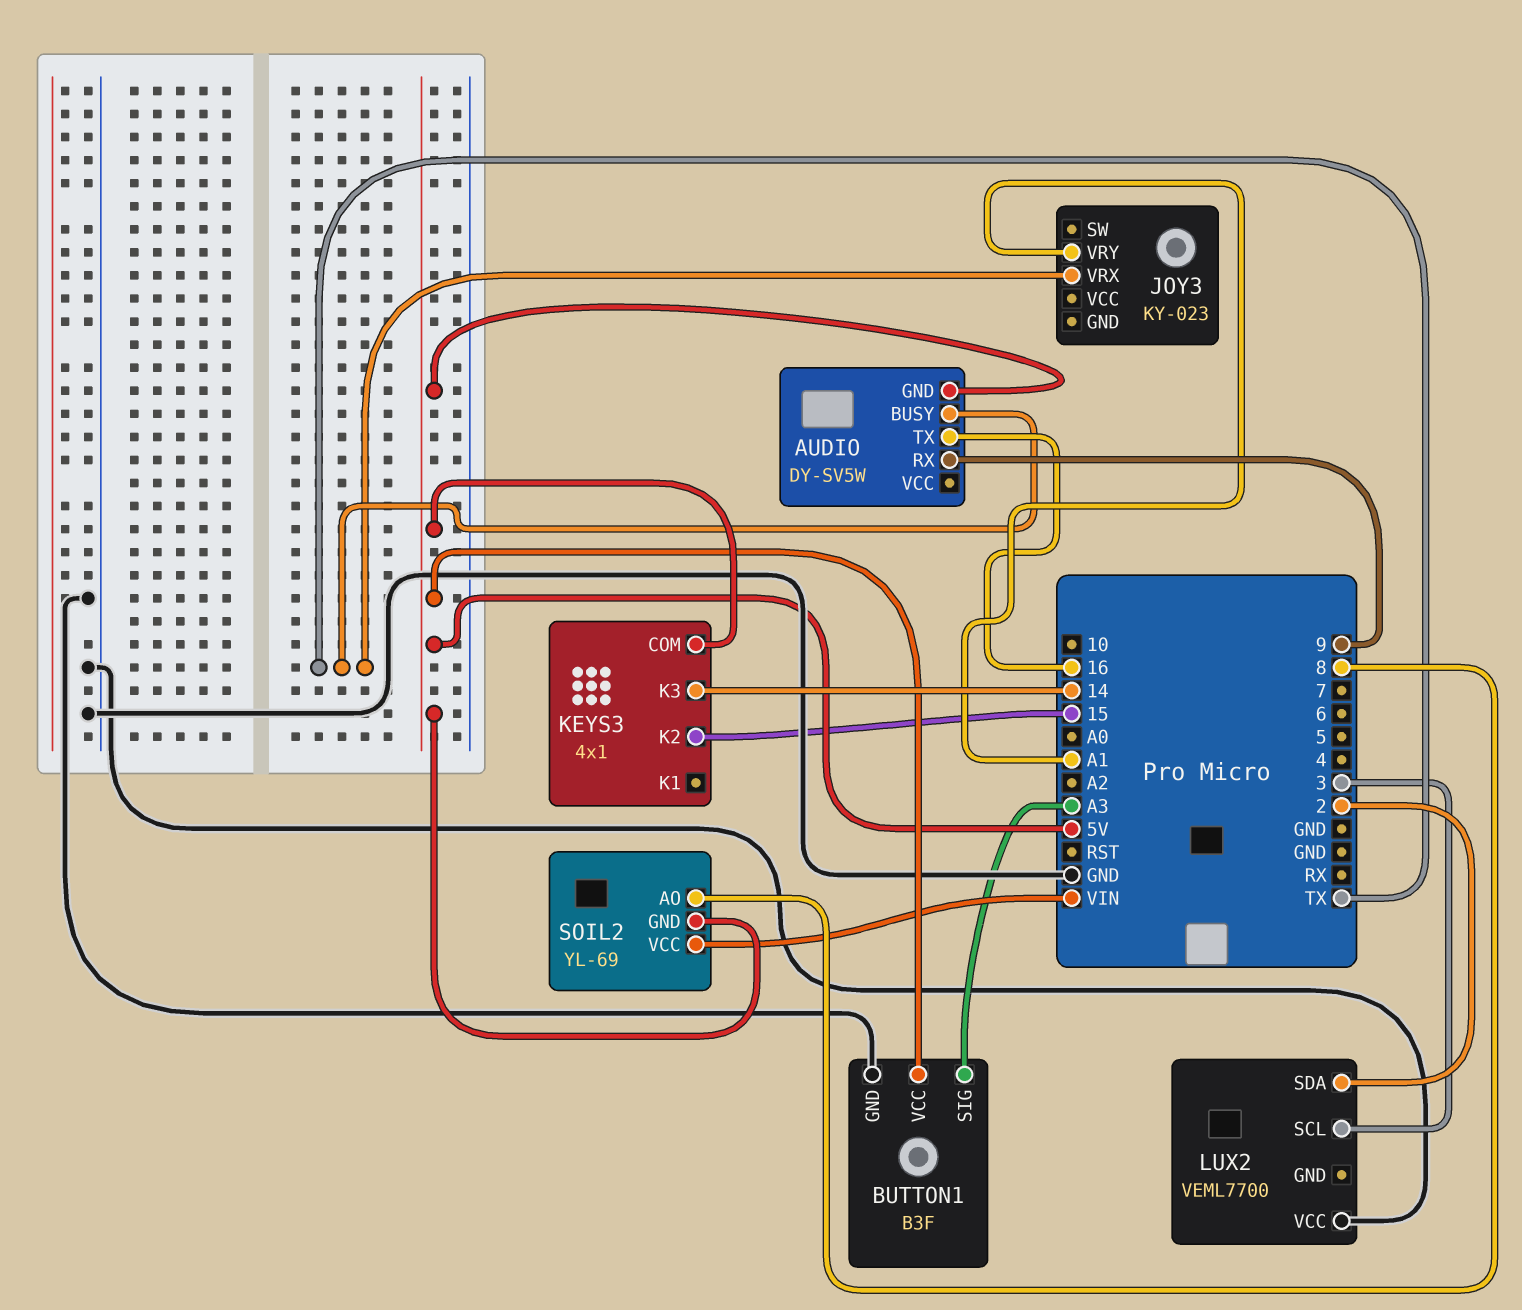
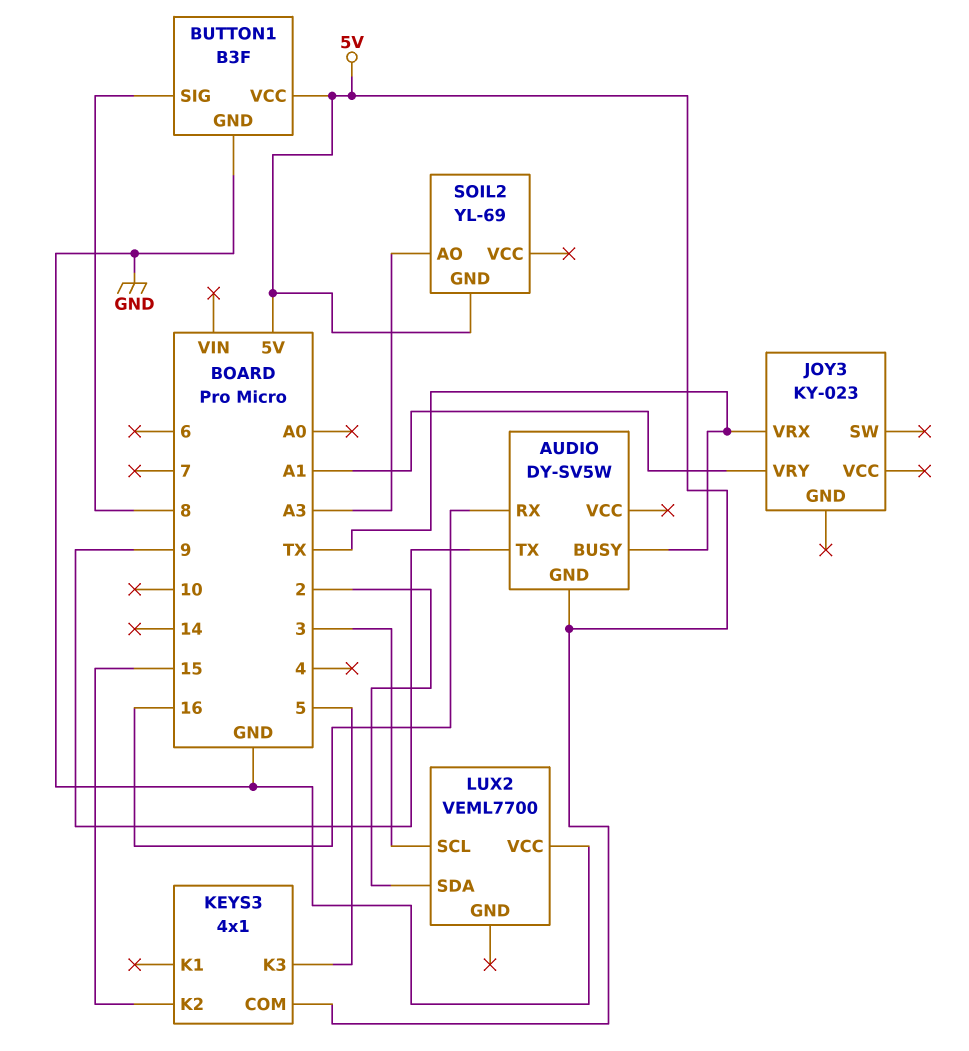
AUDIO pin RX: 9 -> 16
AUDIO pin TX: 16 -> 9
BUTTON1 pin SIG: A3 -> 8
KEYS3 pin K3: 14 -> 5
SOIL2 pin AO: 8 -> A3
SOIL2 pin VCC: VIN -> none

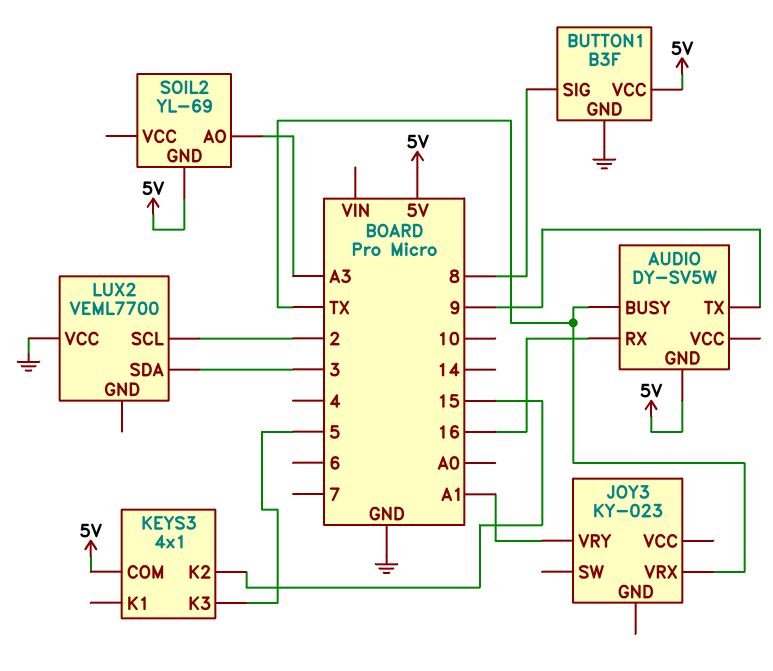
LUX2 pin SCL: 3 -> 2
LUX2 pin SDA: 2 -> 3

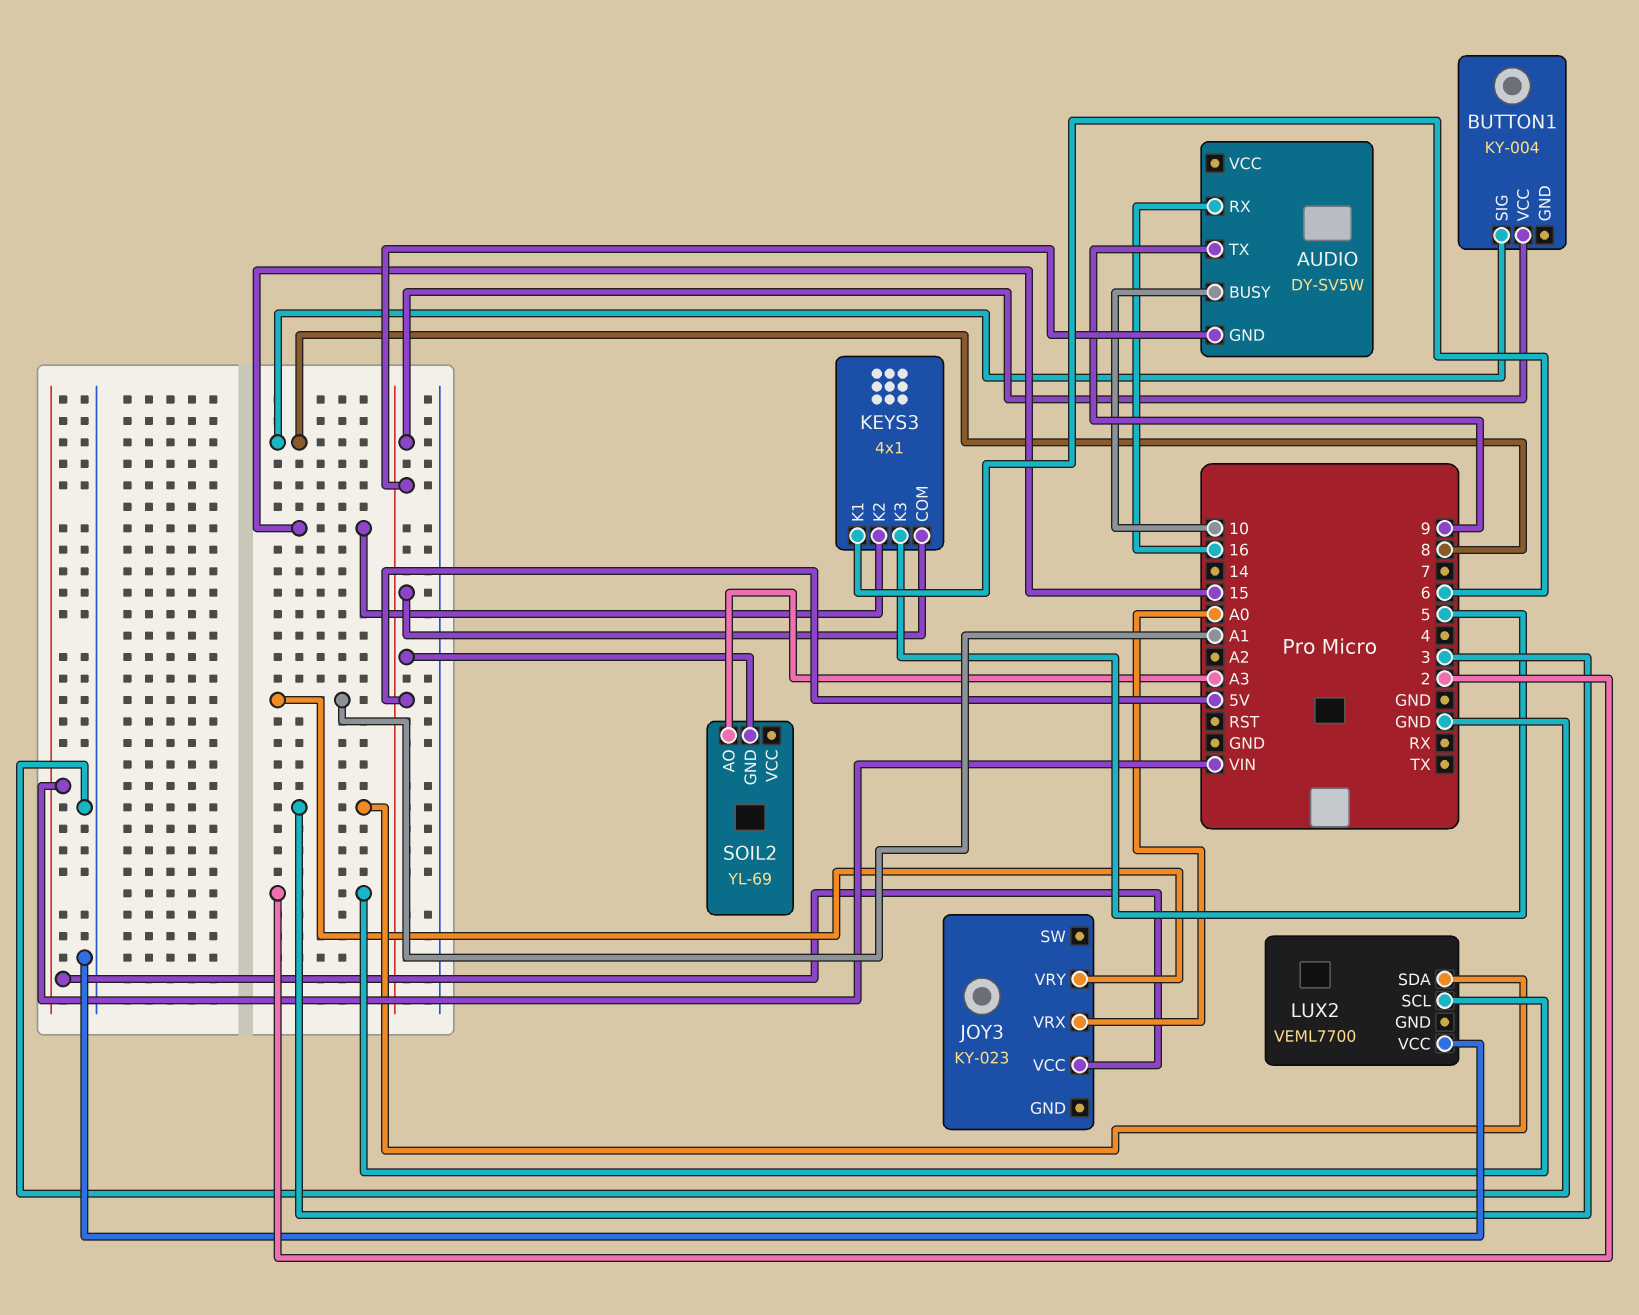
AUDIO pin BUSY: TX -> 10
BUTTON1: B3F -> KY-004
BUTTON1 pin GND: GND -> none
JOY3 pin VCC: none -> VIN
JOY3 pin VRX: TX -> A0
KEYS3 pin K1: none -> 6

